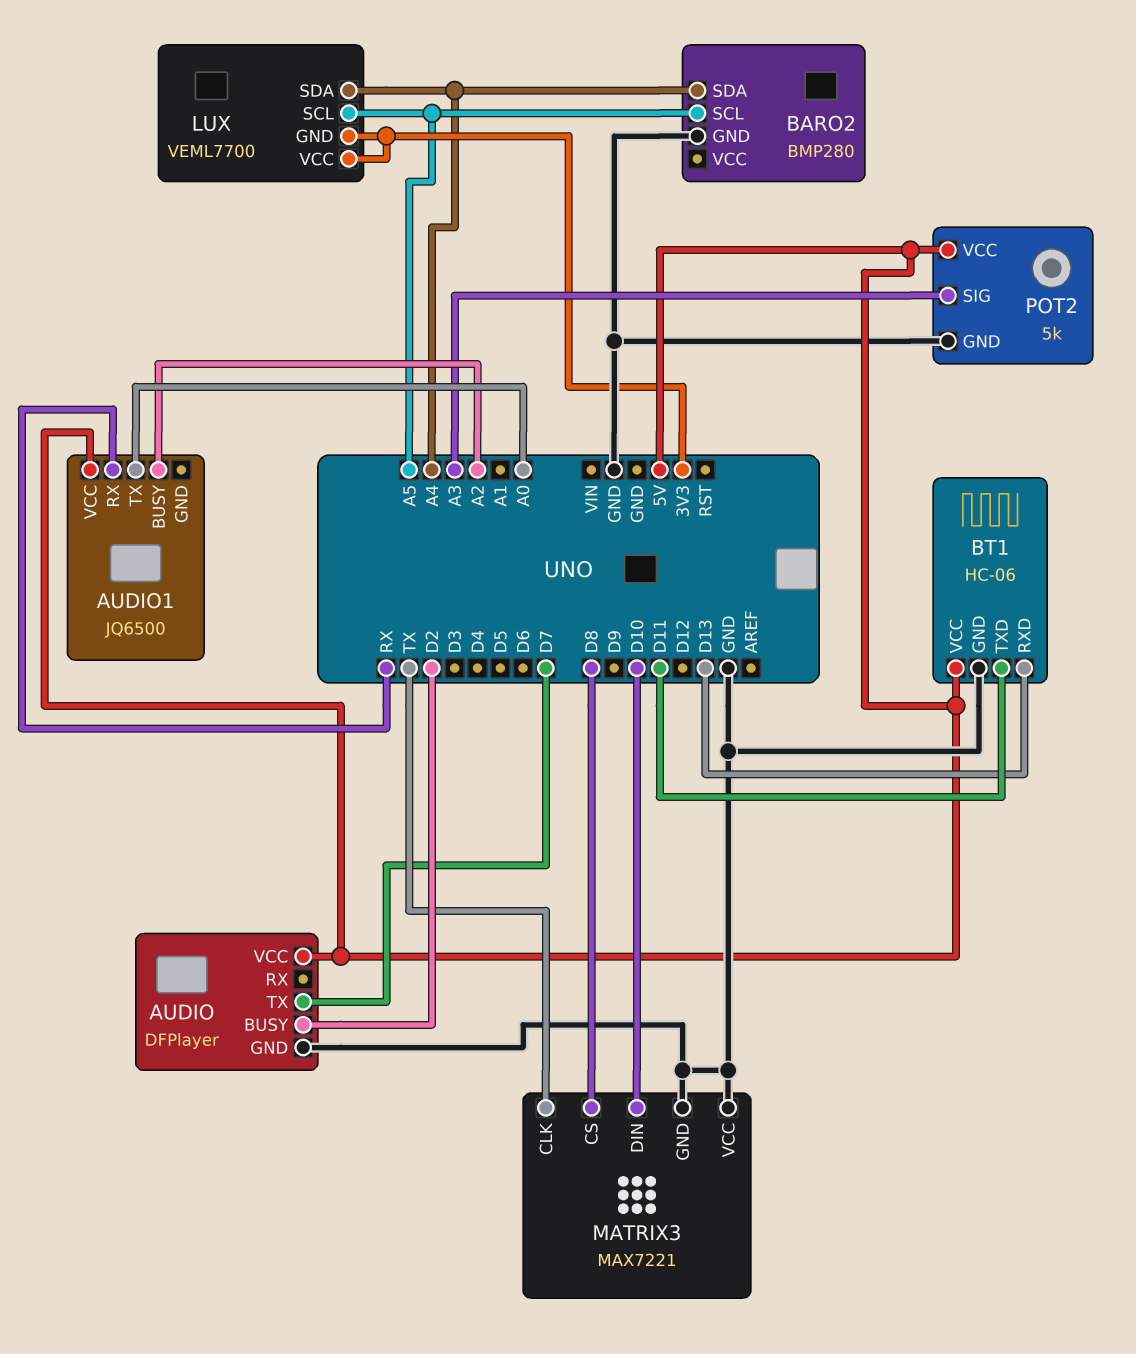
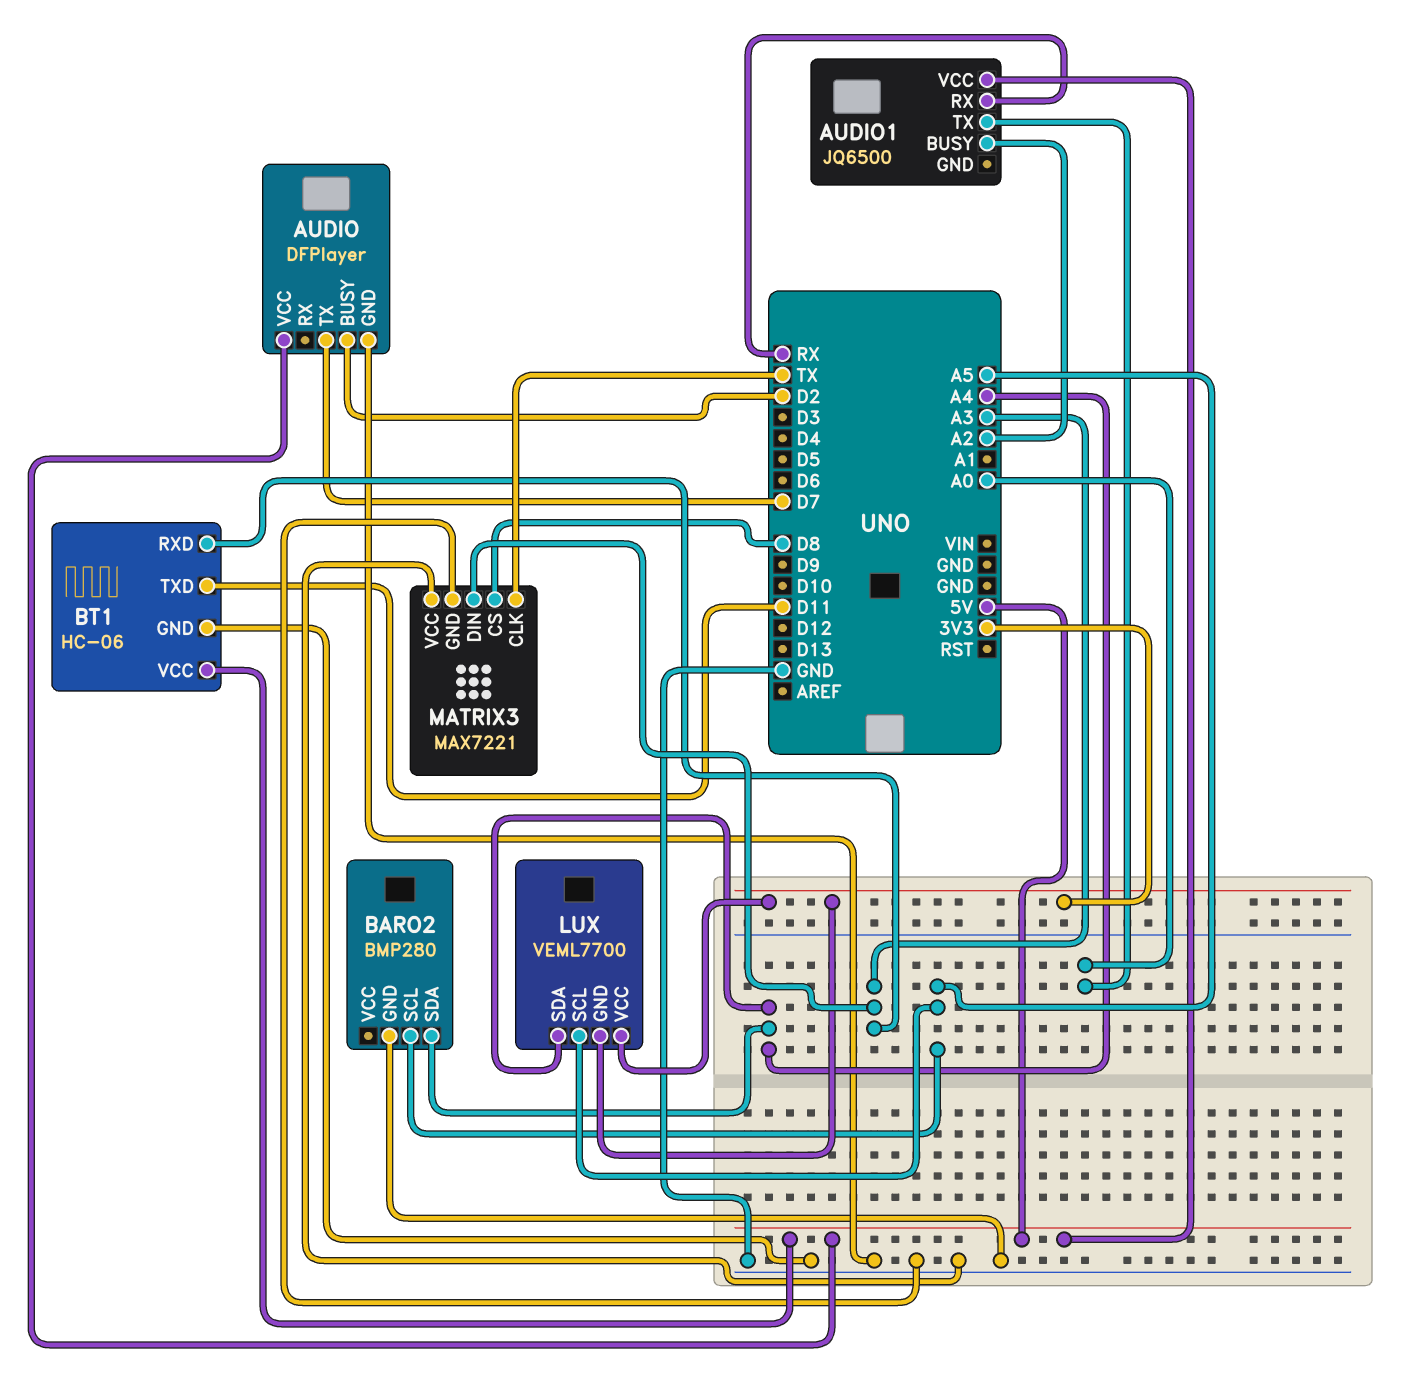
BT1 pin RXD: D13 -> A3
MATRIX3 pin DIN: D10 -> A3
POT2: 5k -> none
POT2 pin GND: GND -> none
POT2 pin SIG: A3 -> none
POT2 pin VCC: 5V -> none

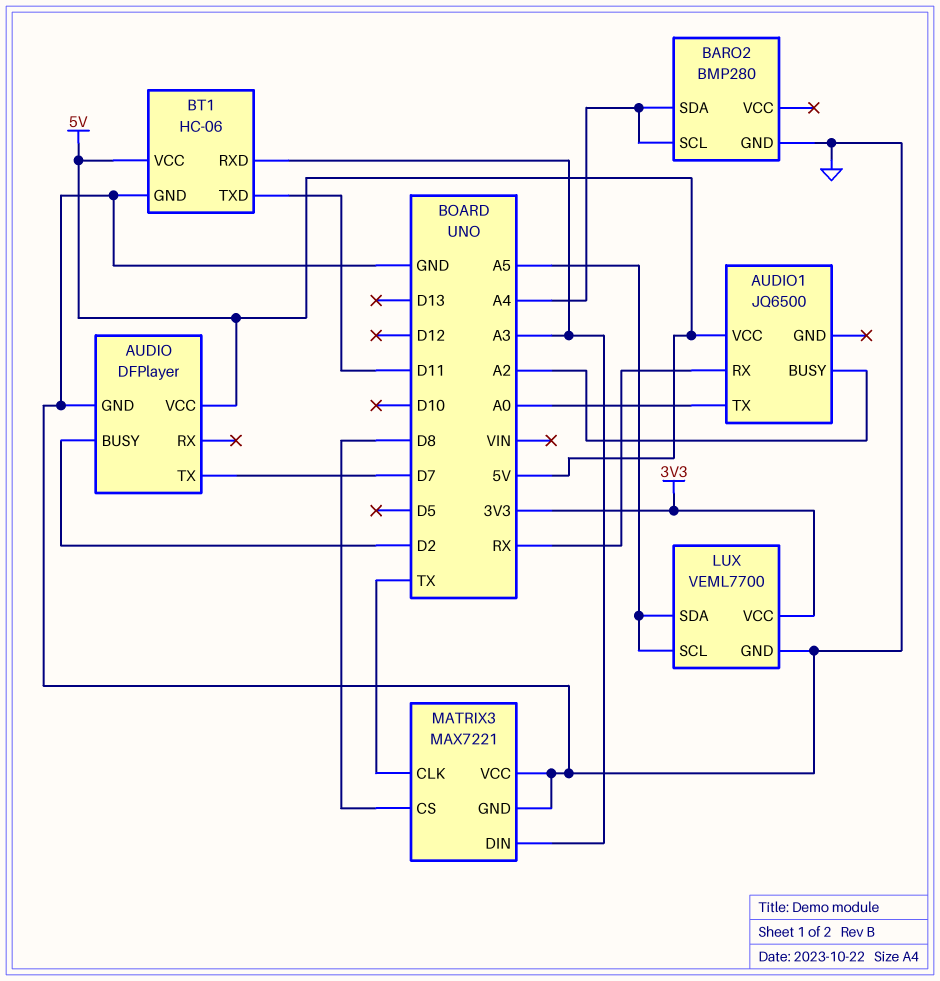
BARO2 pin SCL: A5 -> A4
LUX pin GND: 3V3 -> GND
LUX pin SDA: A4 -> A5

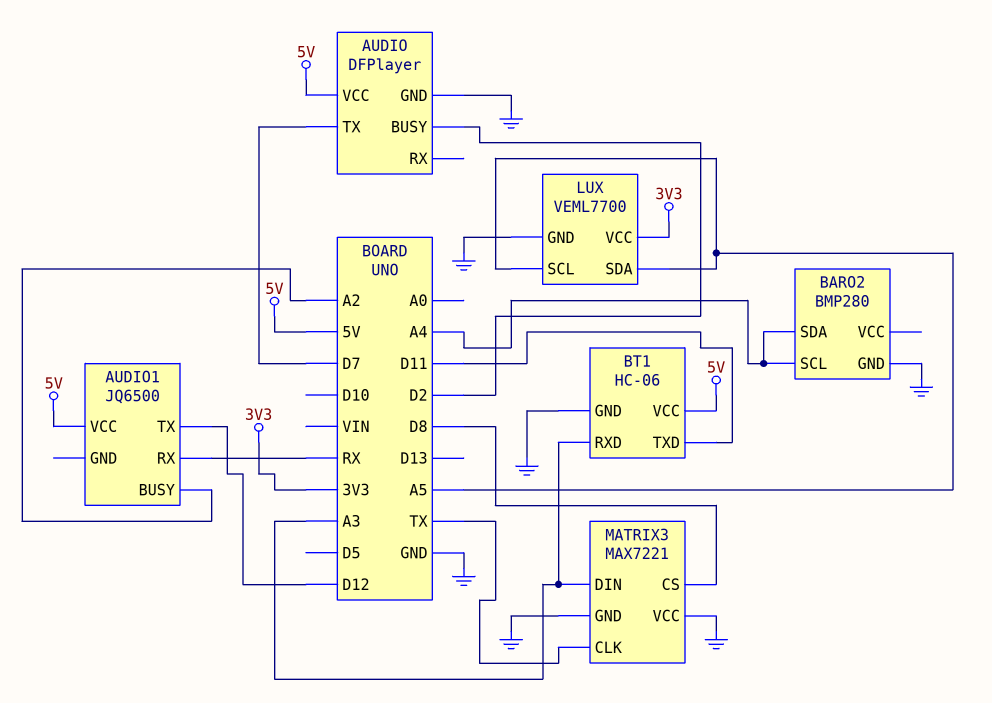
AUDIO1 pin TX: A0 -> D12

